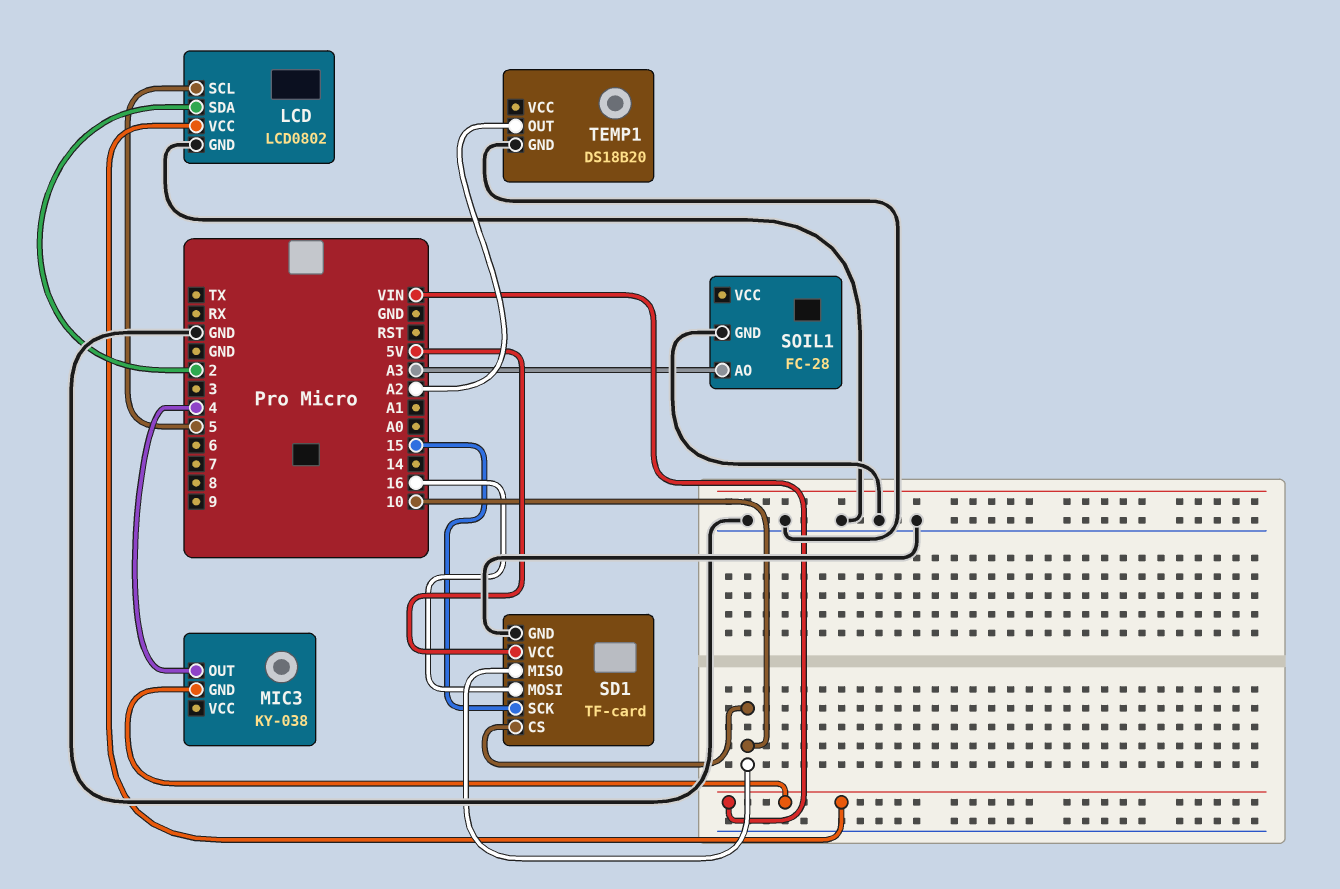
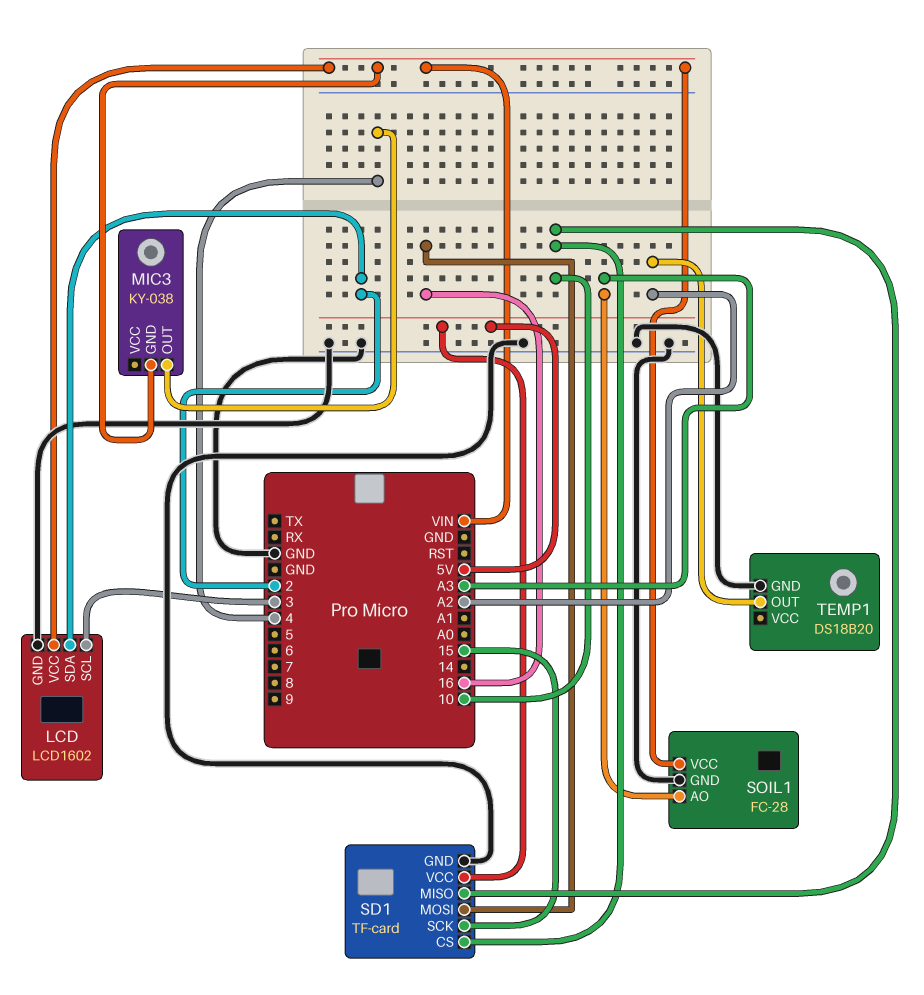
LCD: LCD0802 -> LCD1602
LCD pin SCL: 5 -> 3
SOIL1 pin VCC: none -> VIN

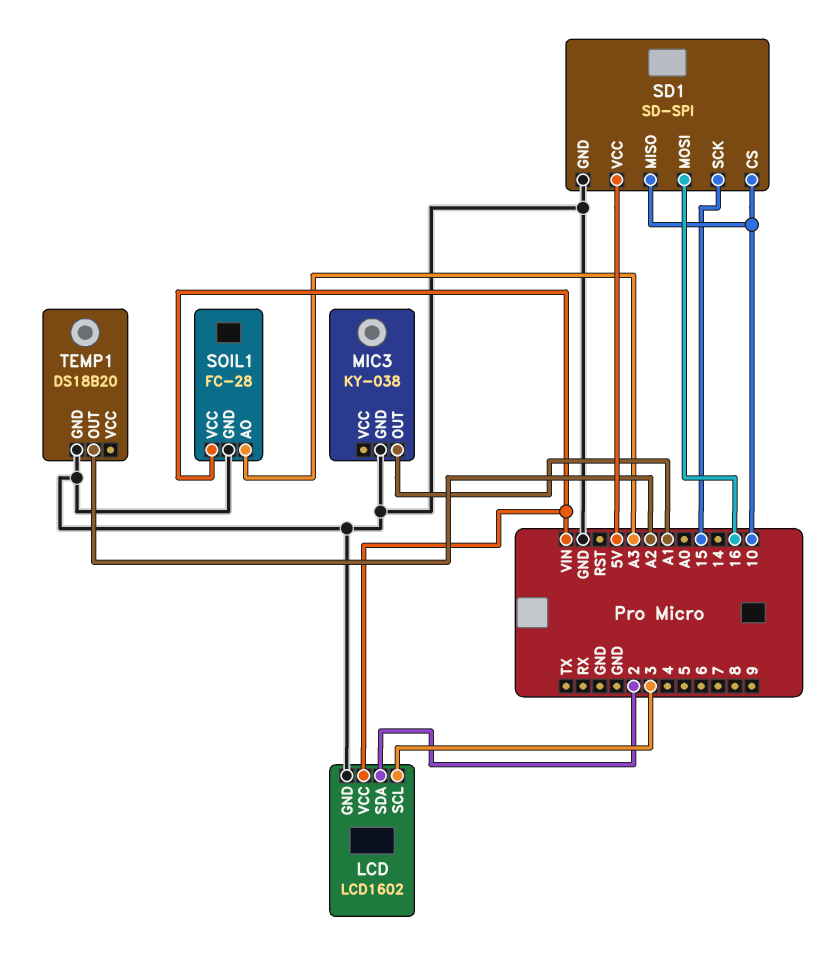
MIC3 pin GND: VIN -> GND
MIC3 pin OUT: 4 -> A1
SD1: TF-card -> SD-SPI

